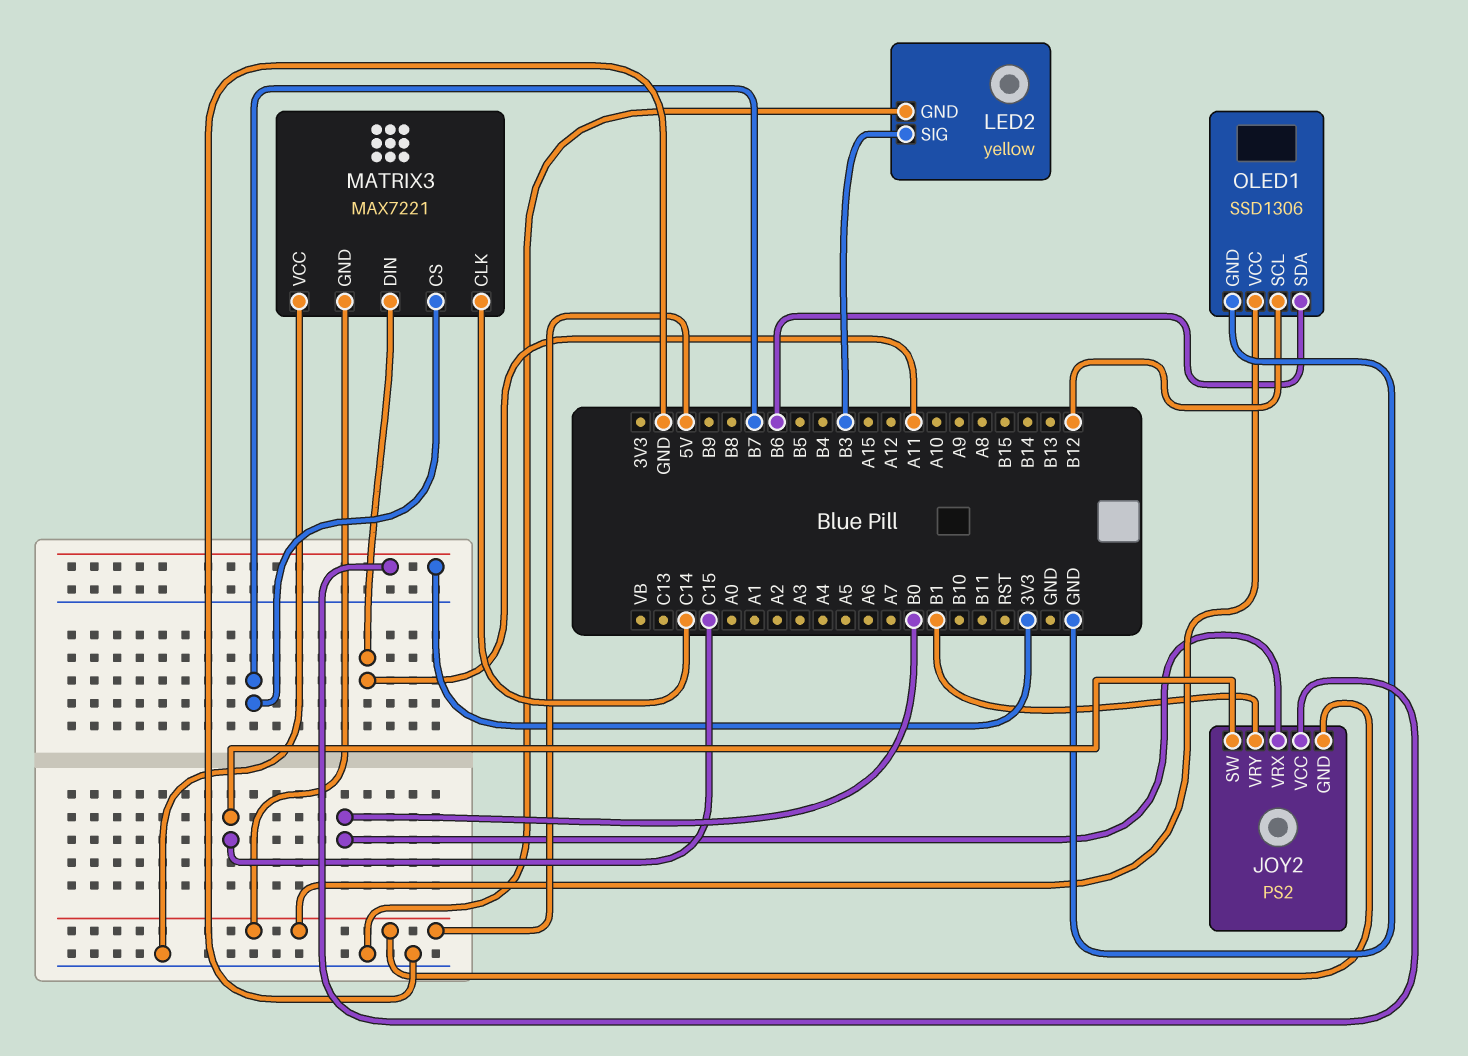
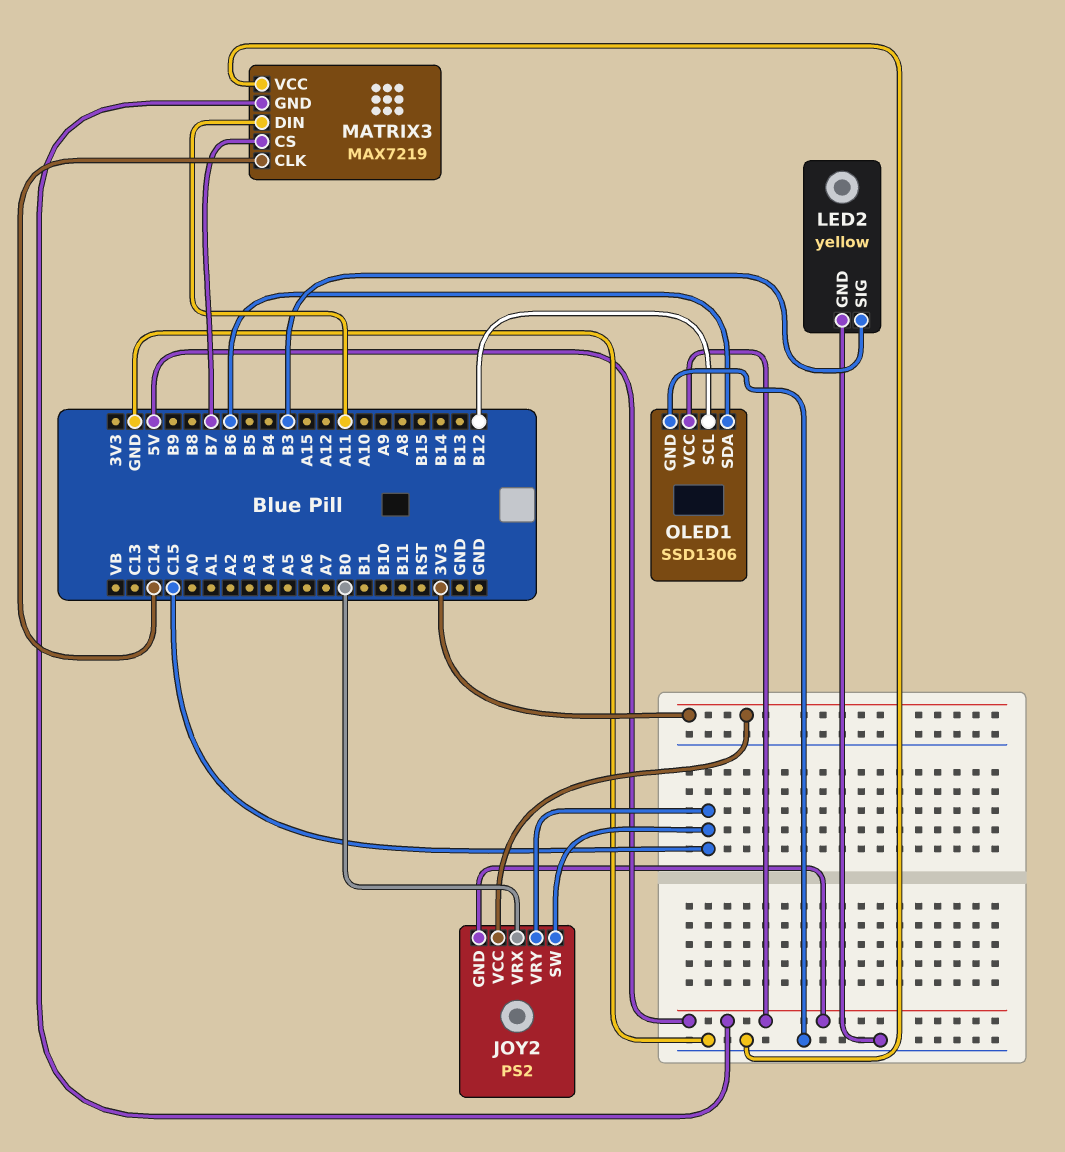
JOY2 pin VRY: B1 -> C15
MATRIX3: MAX7221 -> MAX7219

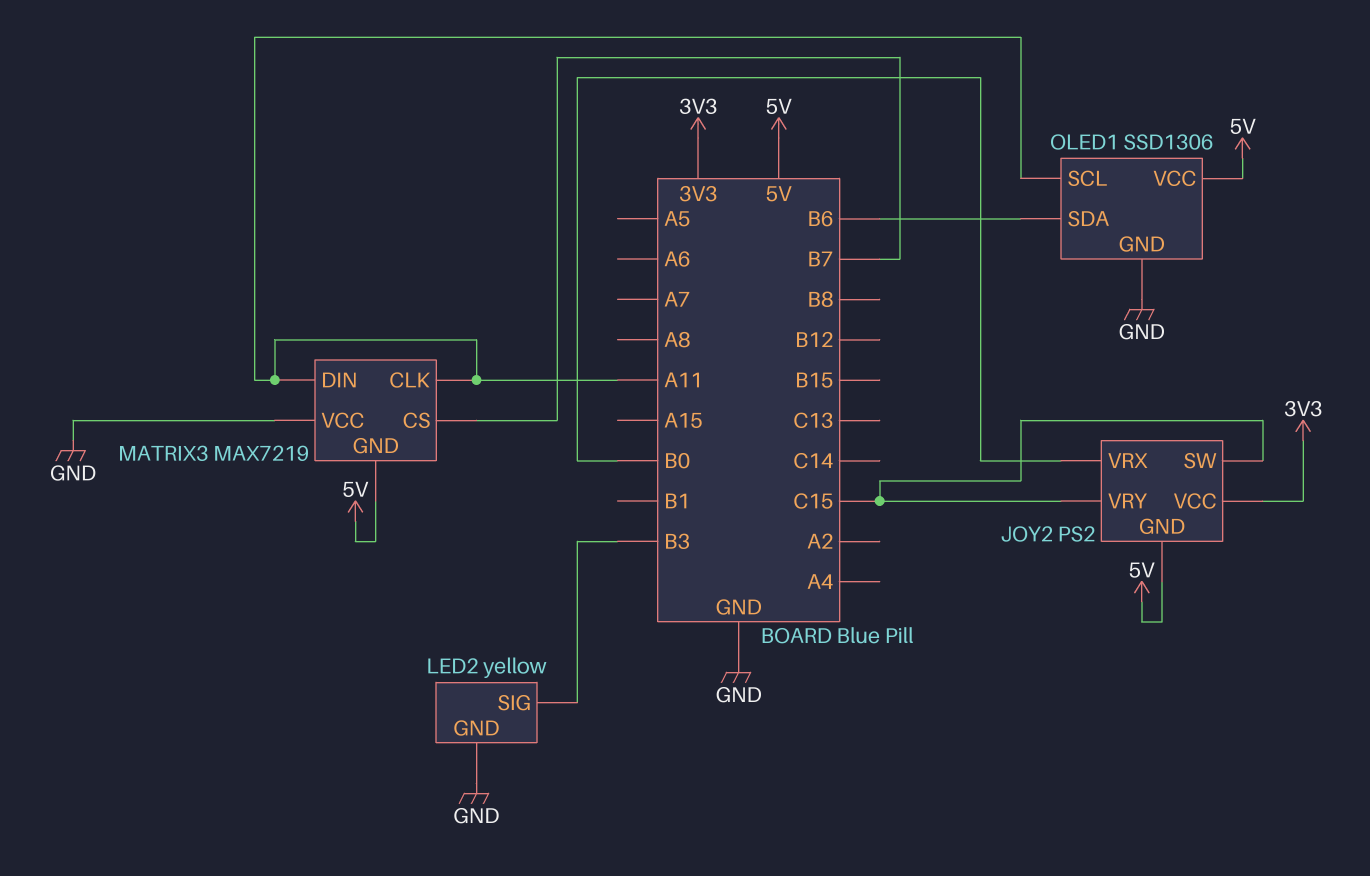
MATRIX3 pin CLK: C14 -> A11
OLED1 pin SCL: B12 -> A11

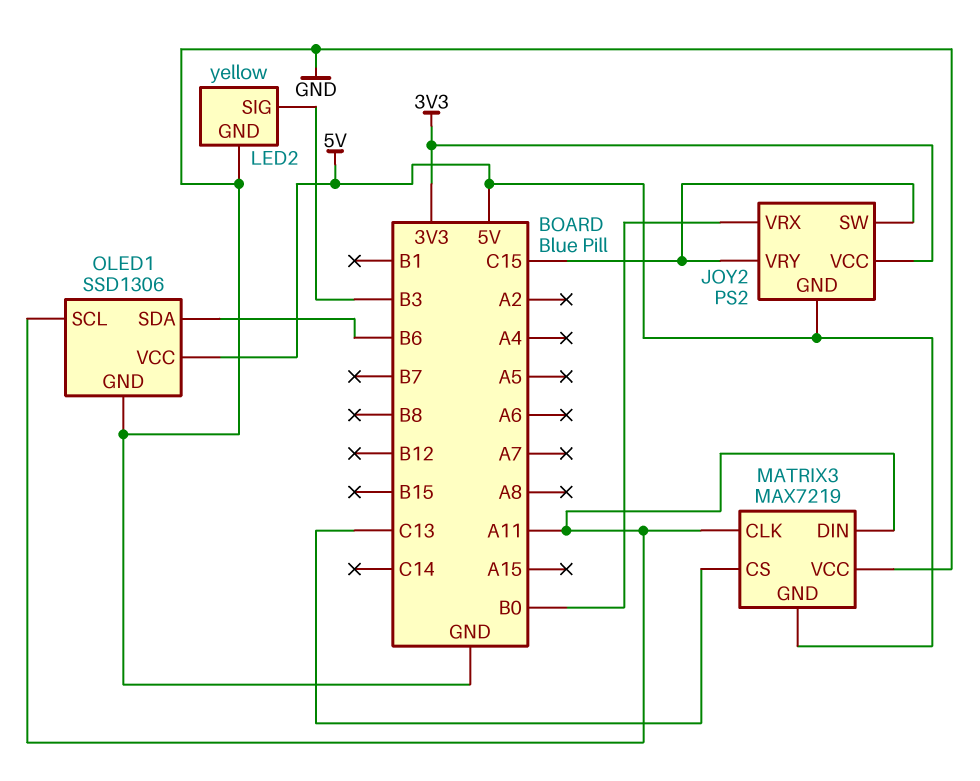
MATRIX3 pin CS: B7 -> C13

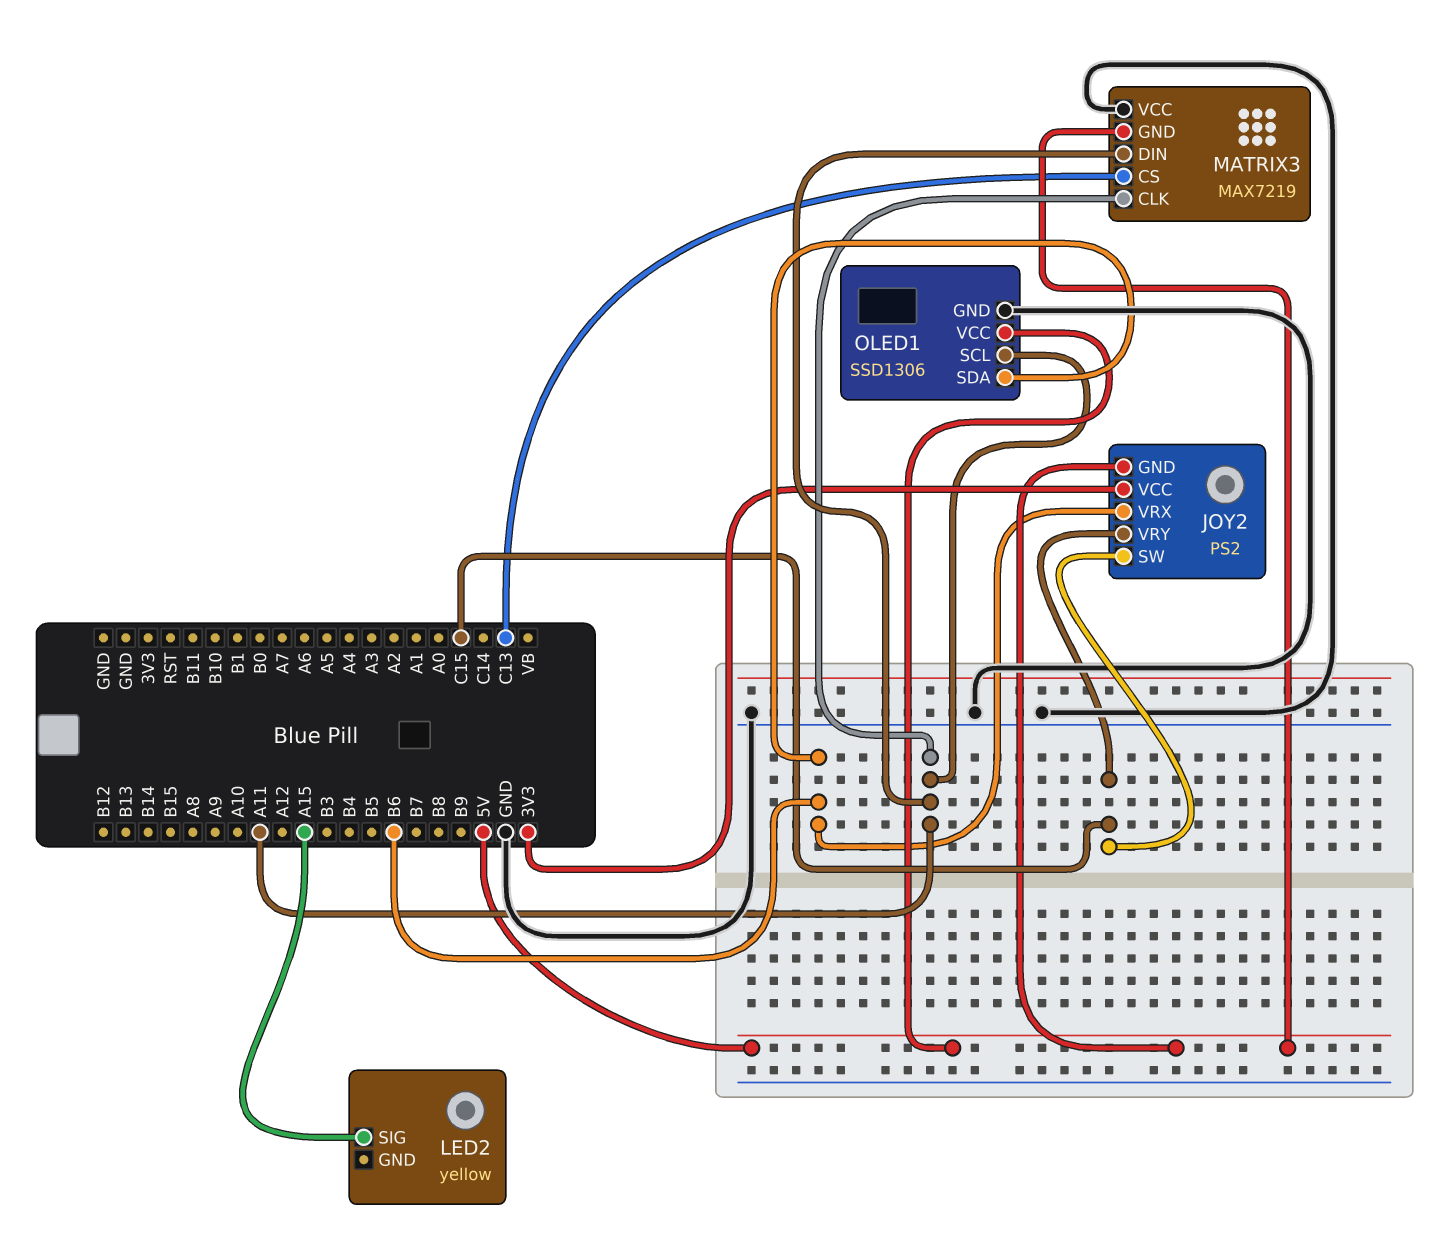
JOY2 pin VRX: B0 -> B6
LED2 pin GND: GND -> none
LED2 pin SIG: B3 -> A15

